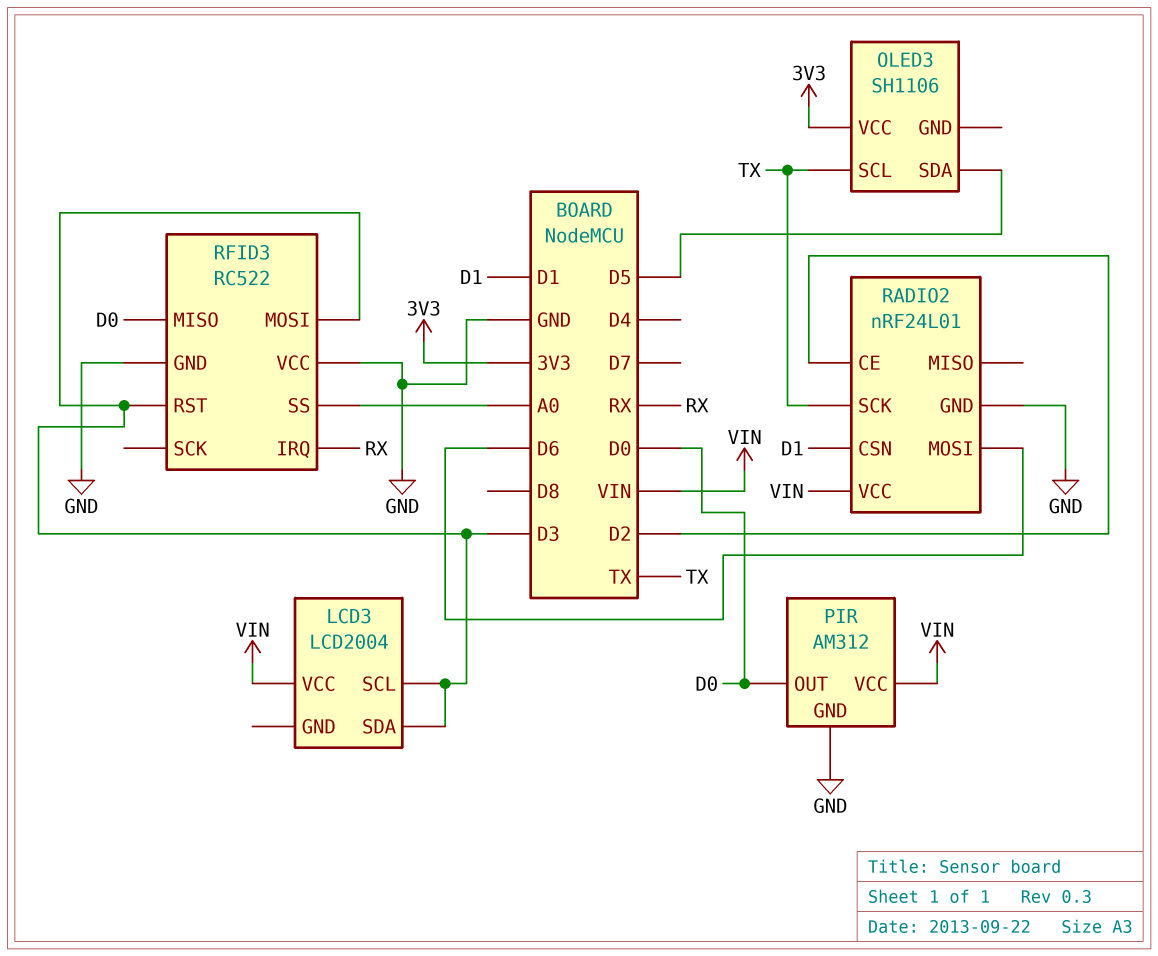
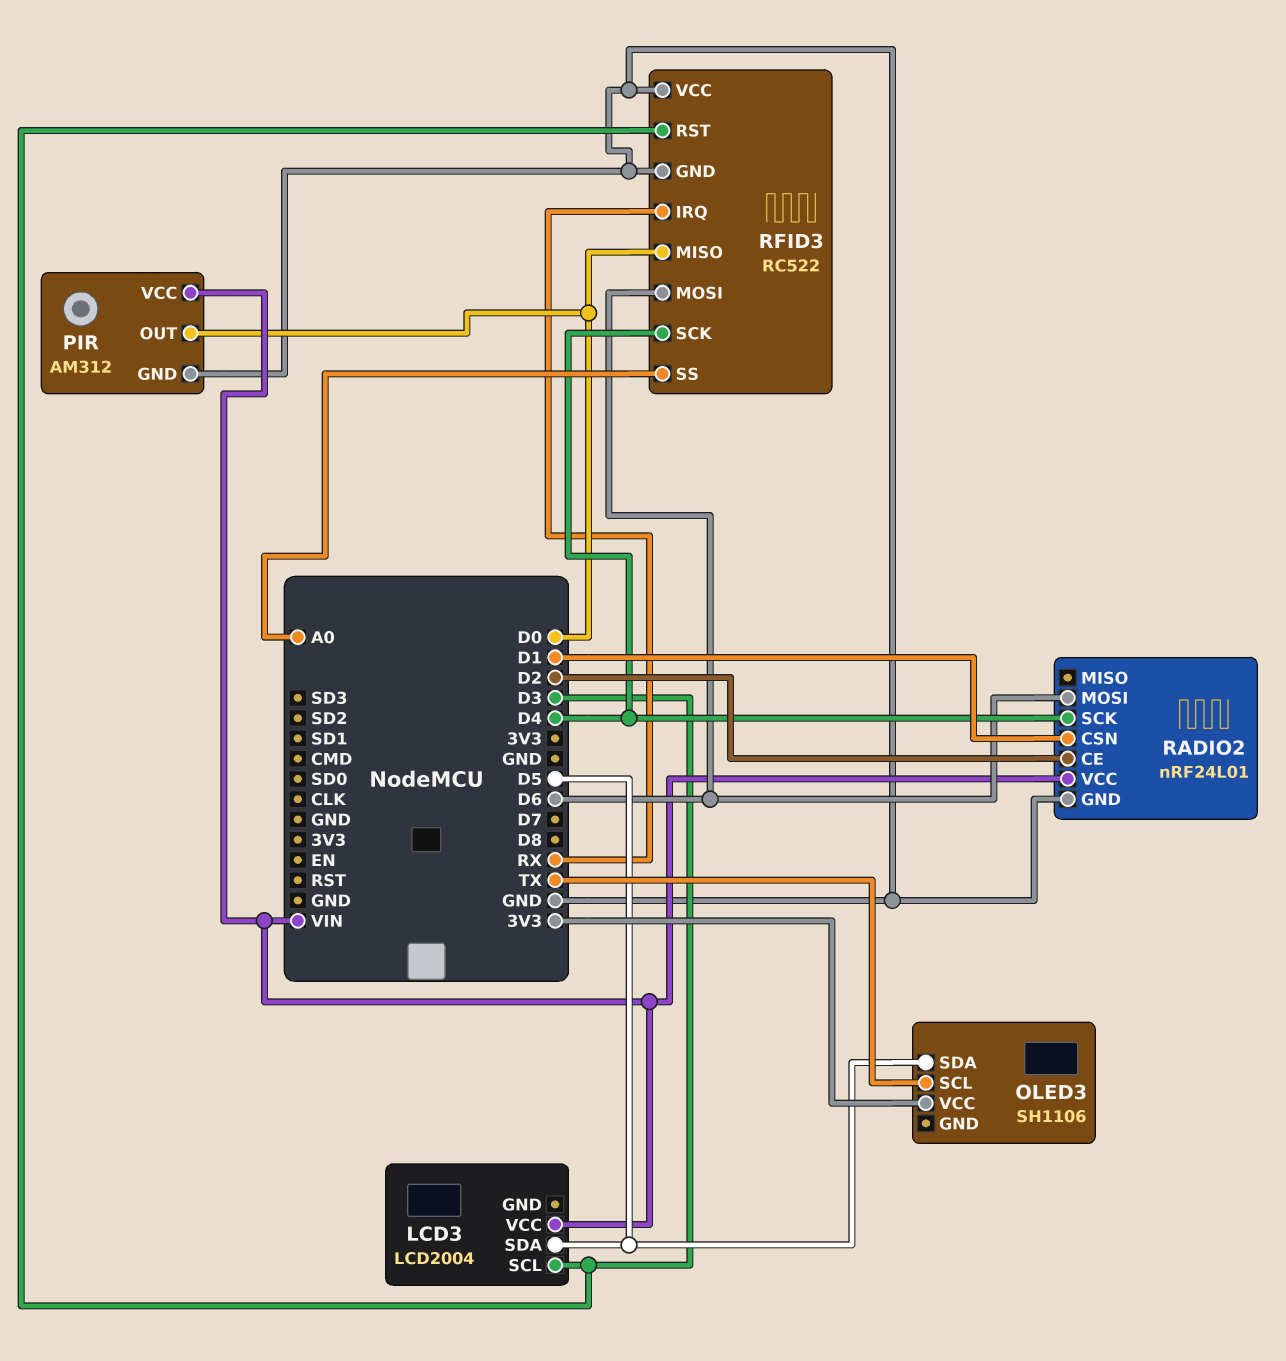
LCD3 pin SDA: D3 -> D5
RADIO2 pin SCK: TX -> D4
RFID3 pin MOSI: D3 -> D6
RFID3 pin SCK: none -> D4

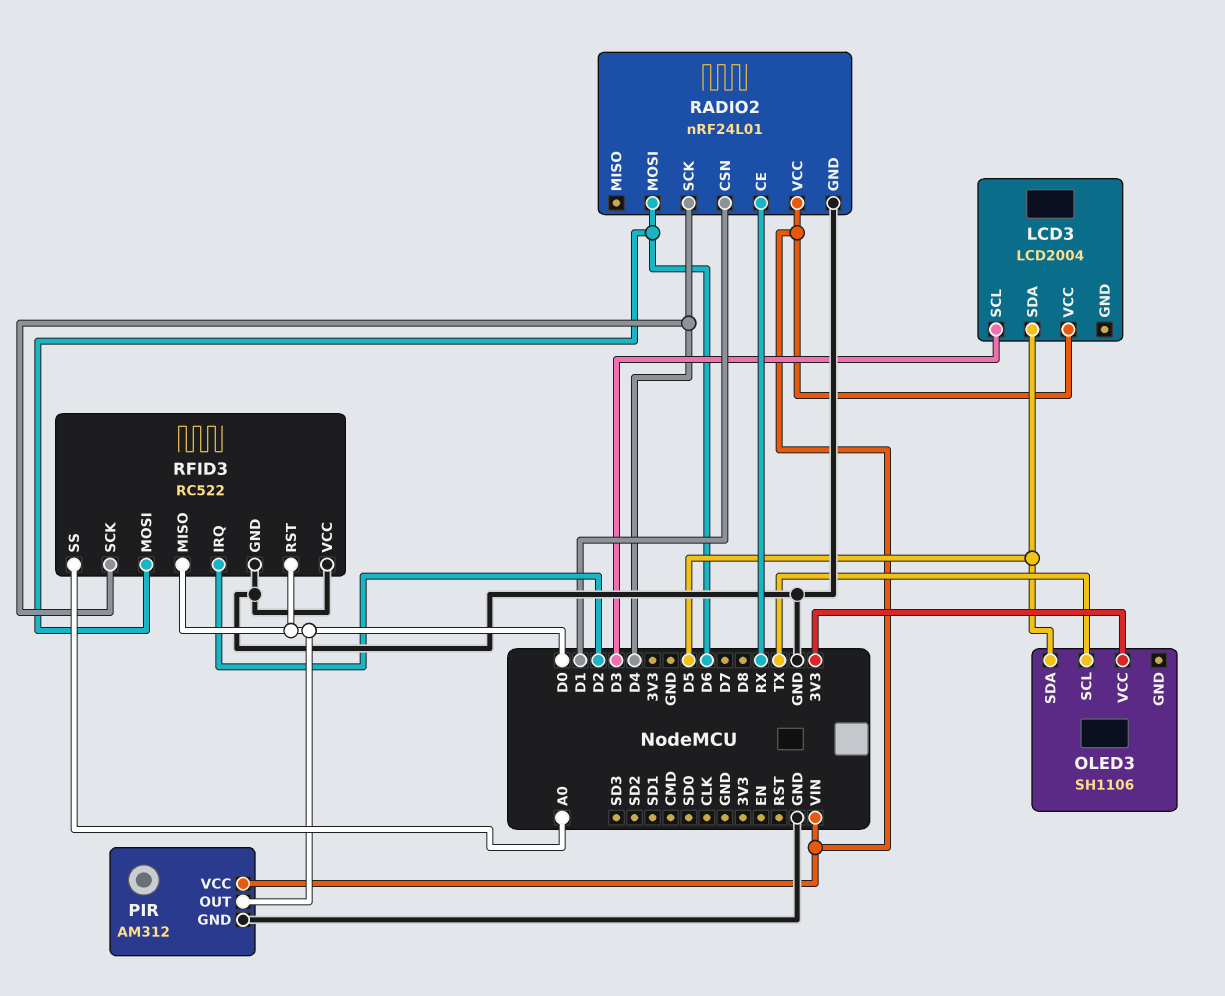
RADIO2 pin CE: D2 -> RX
RFID3 pin IRQ: RX -> D2
RFID3 pin RST: D3 -> D0

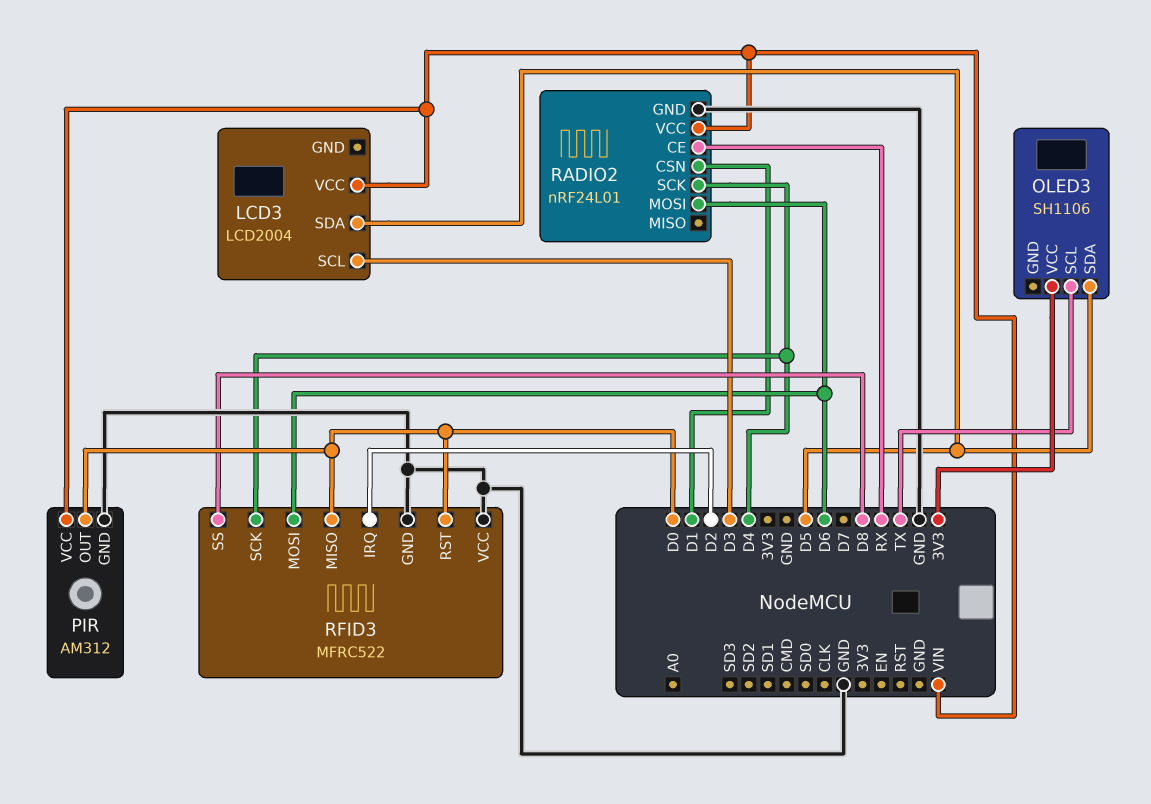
RFID3: RC522 -> MFRC522
RFID3 pin SS: A0 -> D8

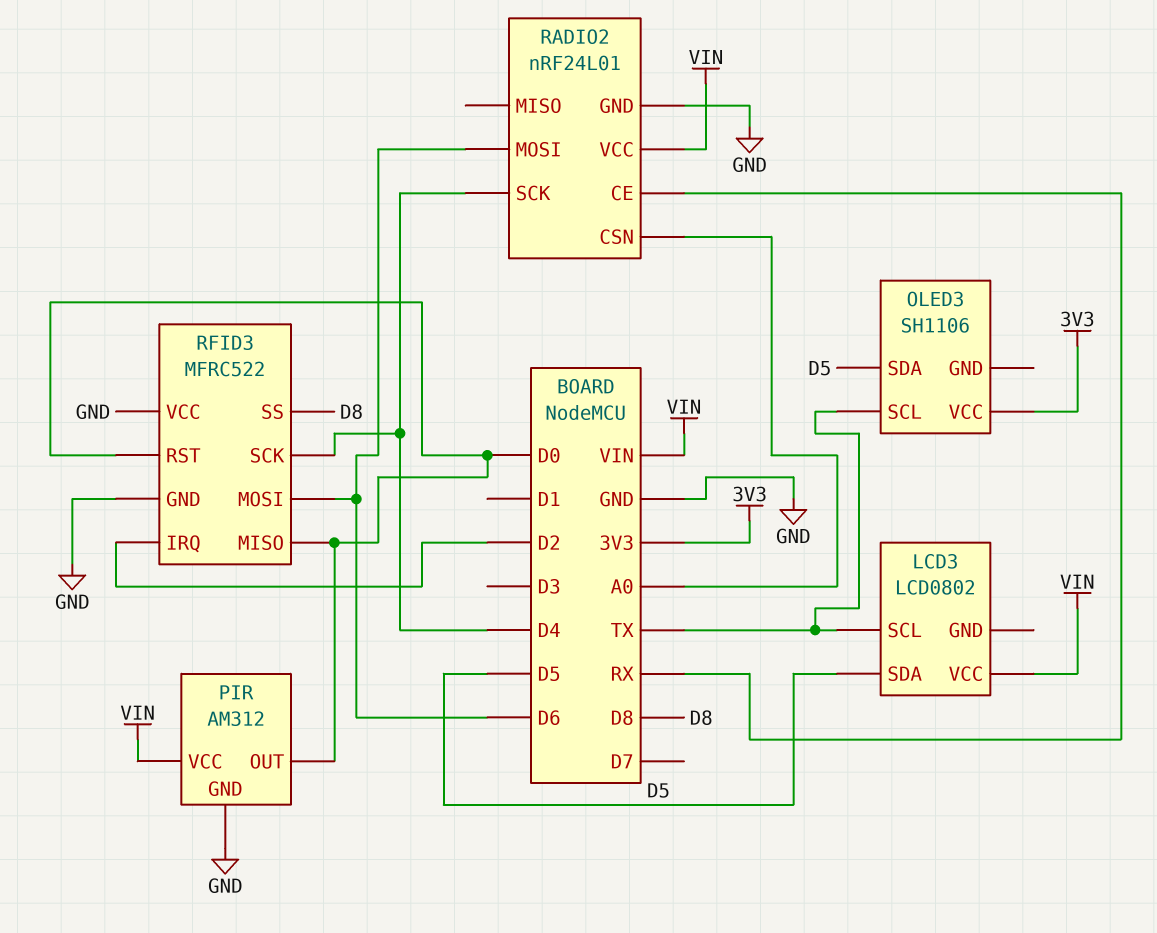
LCD3: LCD2004 -> LCD0802
LCD3 pin SCL: D3 -> TX
RADIO2 pin CSN: D1 -> A0

